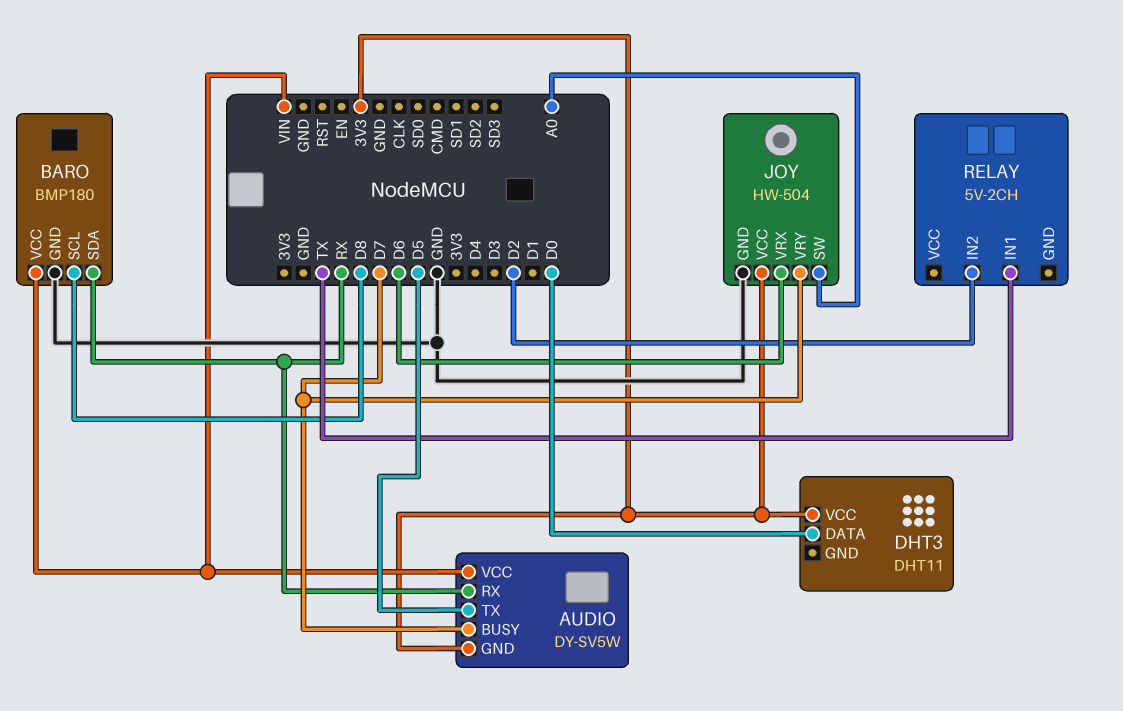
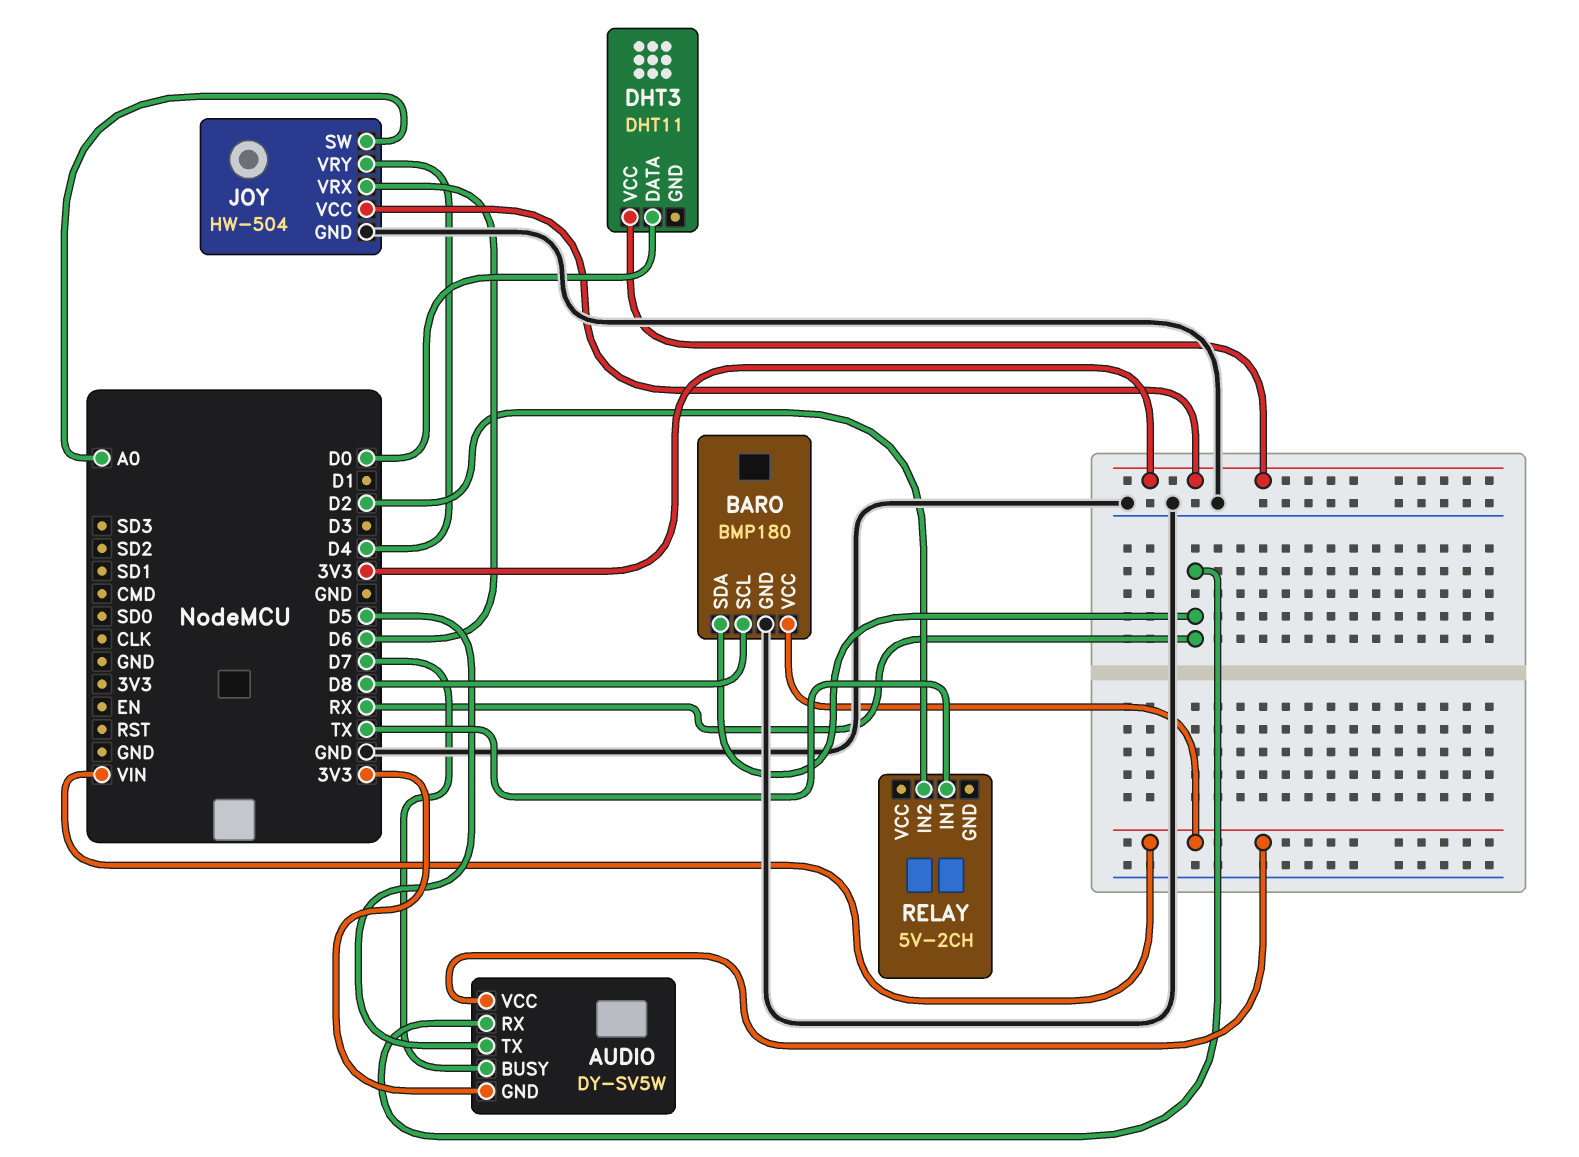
JOY pin VRY: D7 -> D4

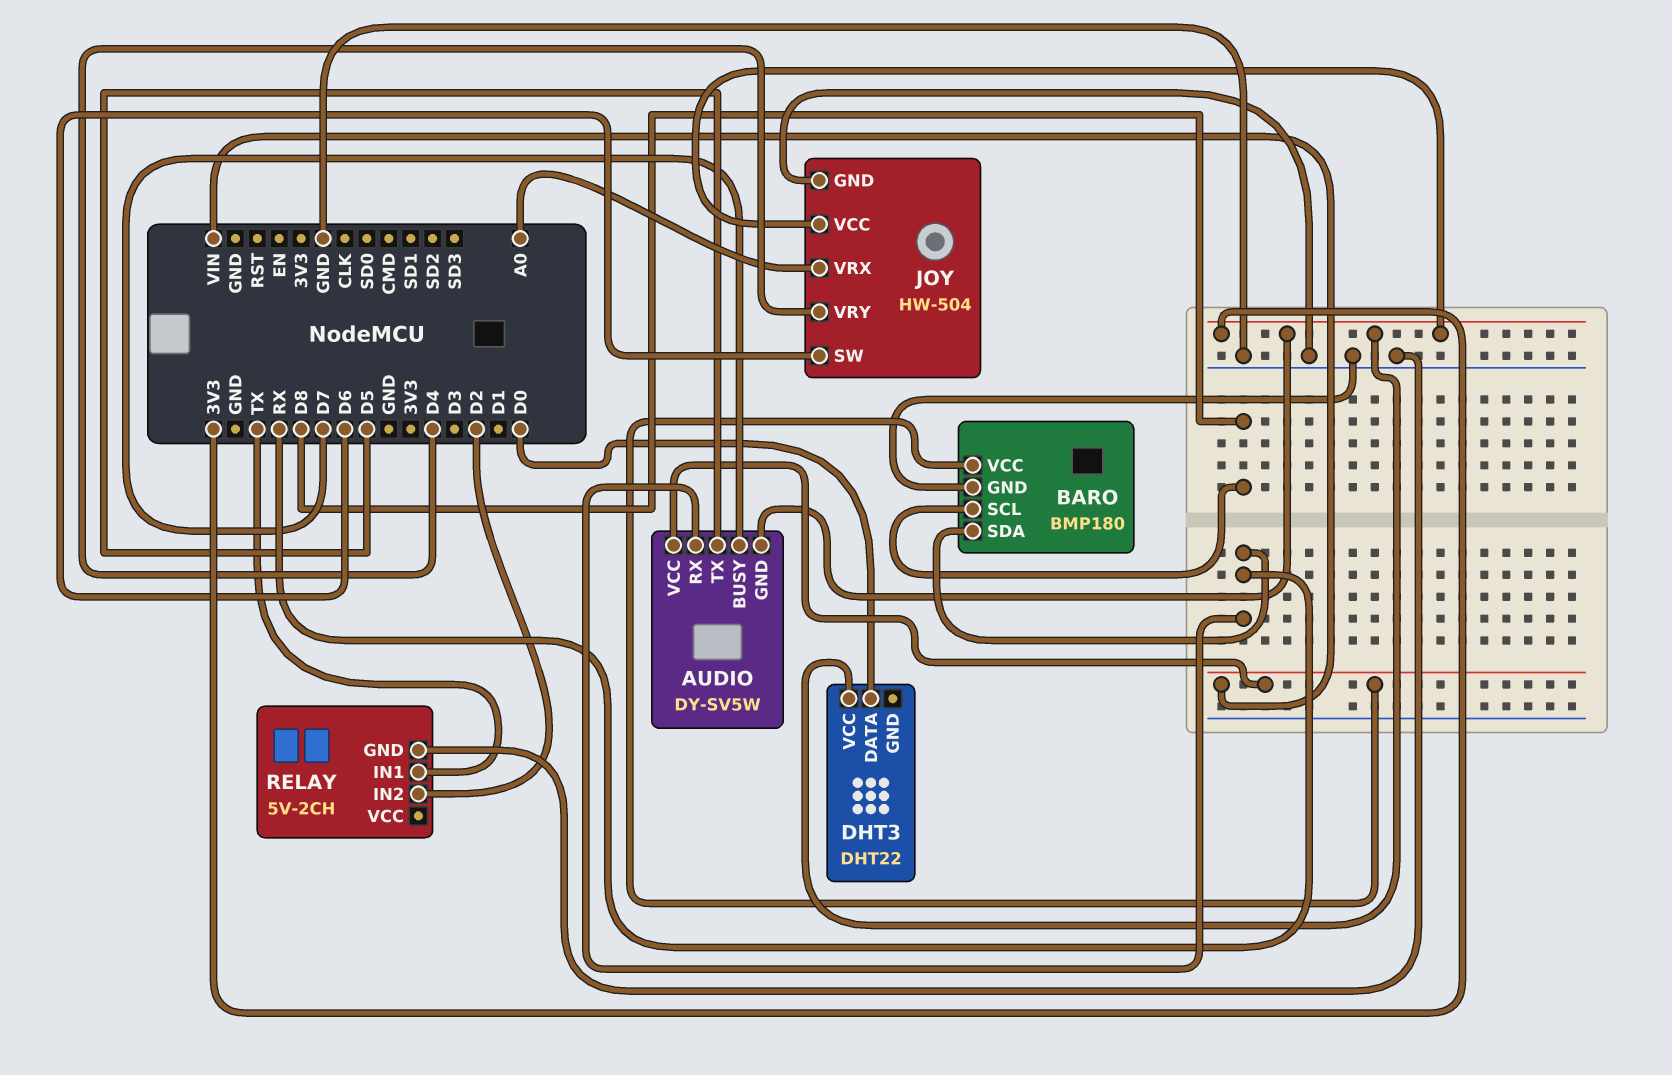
DHT3: DHT11 -> DHT22
JOY pin SW: A0 -> D6
JOY pin VRX: D6 -> A0
RELAY pin GND: none -> GND

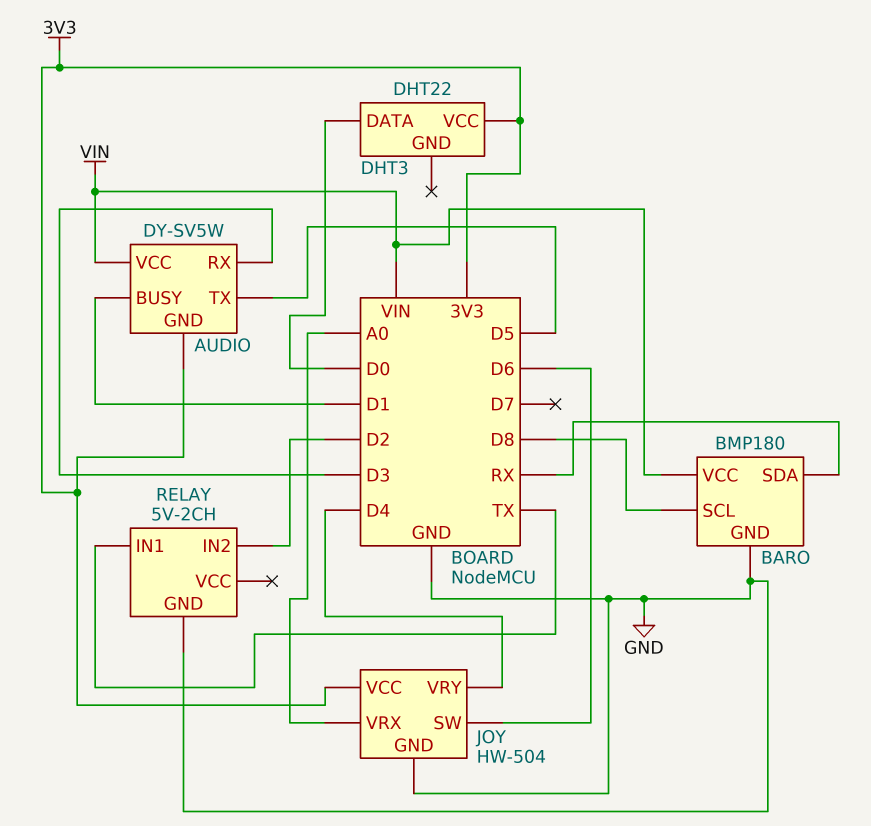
AUDIO pin BUSY: D7 -> D1
AUDIO pin RX: RX -> D3

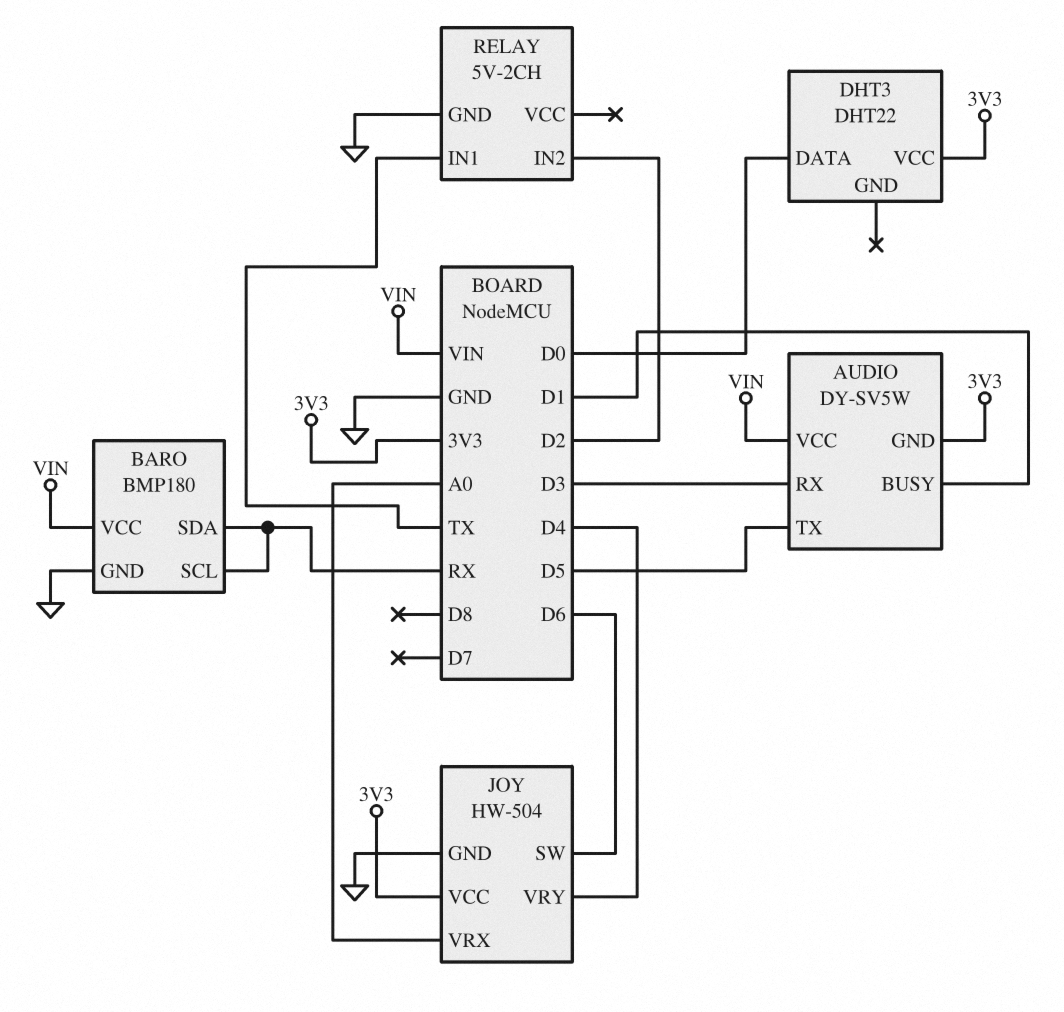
BARO pin SCL: D8 -> RX

